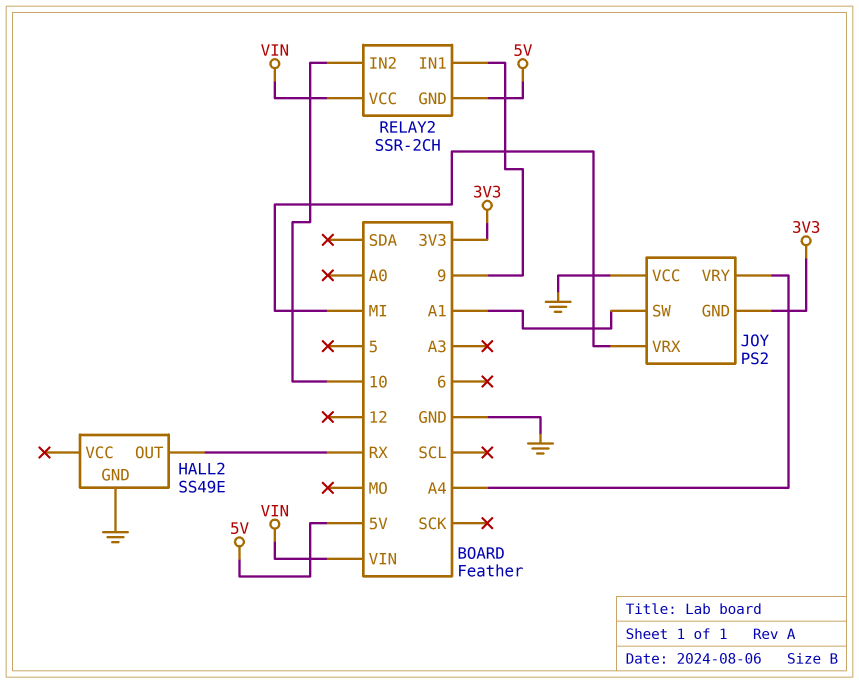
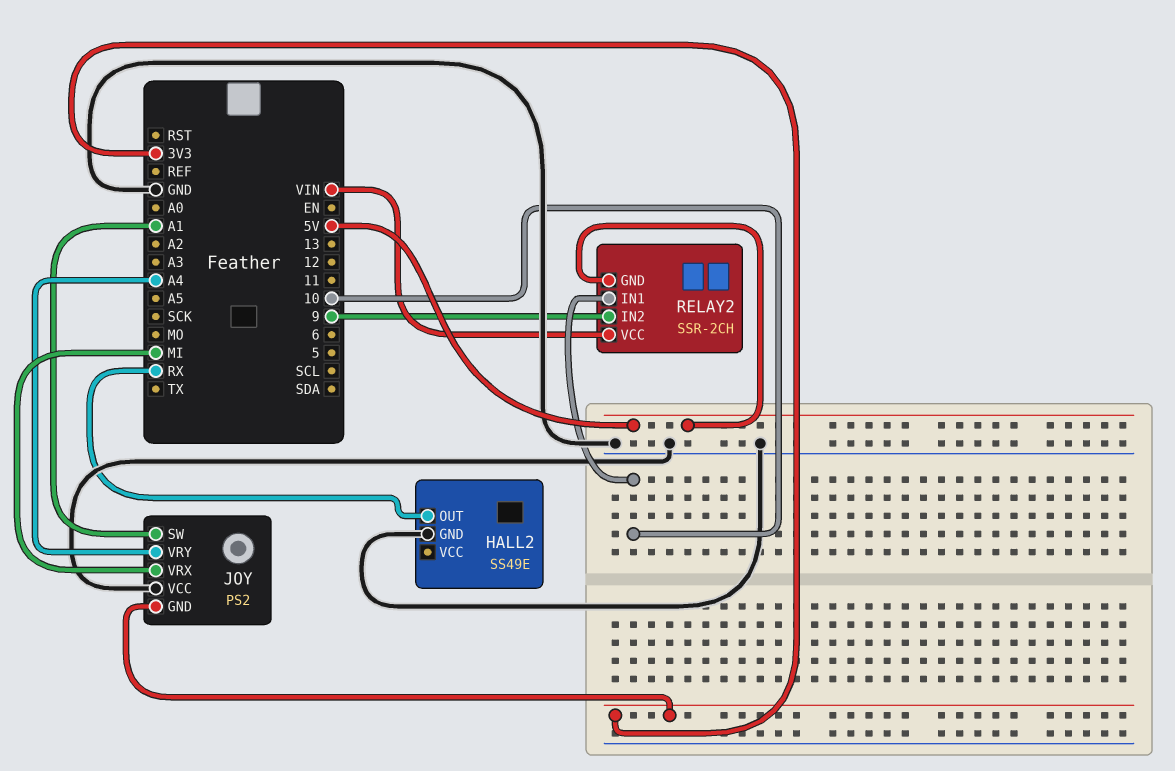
RELAY2 pin IN1: 9 -> 10
RELAY2 pin IN2: 10 -> 9

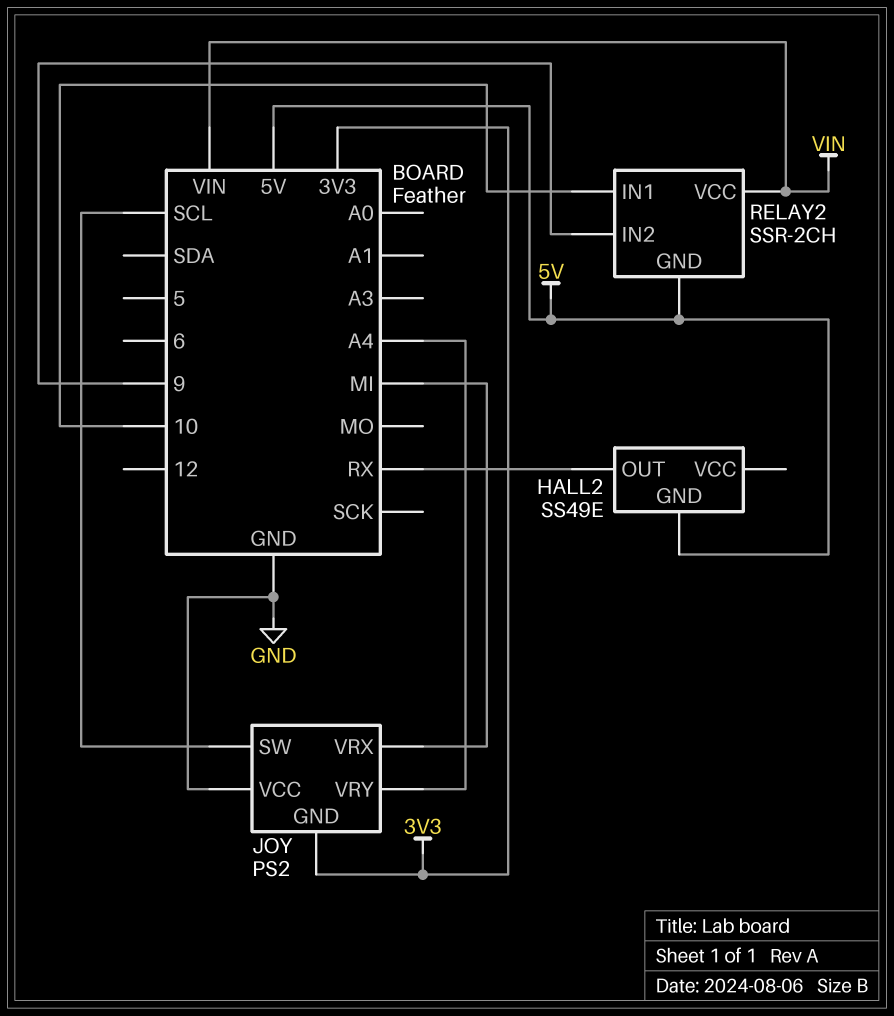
HALL2 pin GND: GND -> 5V
JOY pin SW: A1 -> SCL

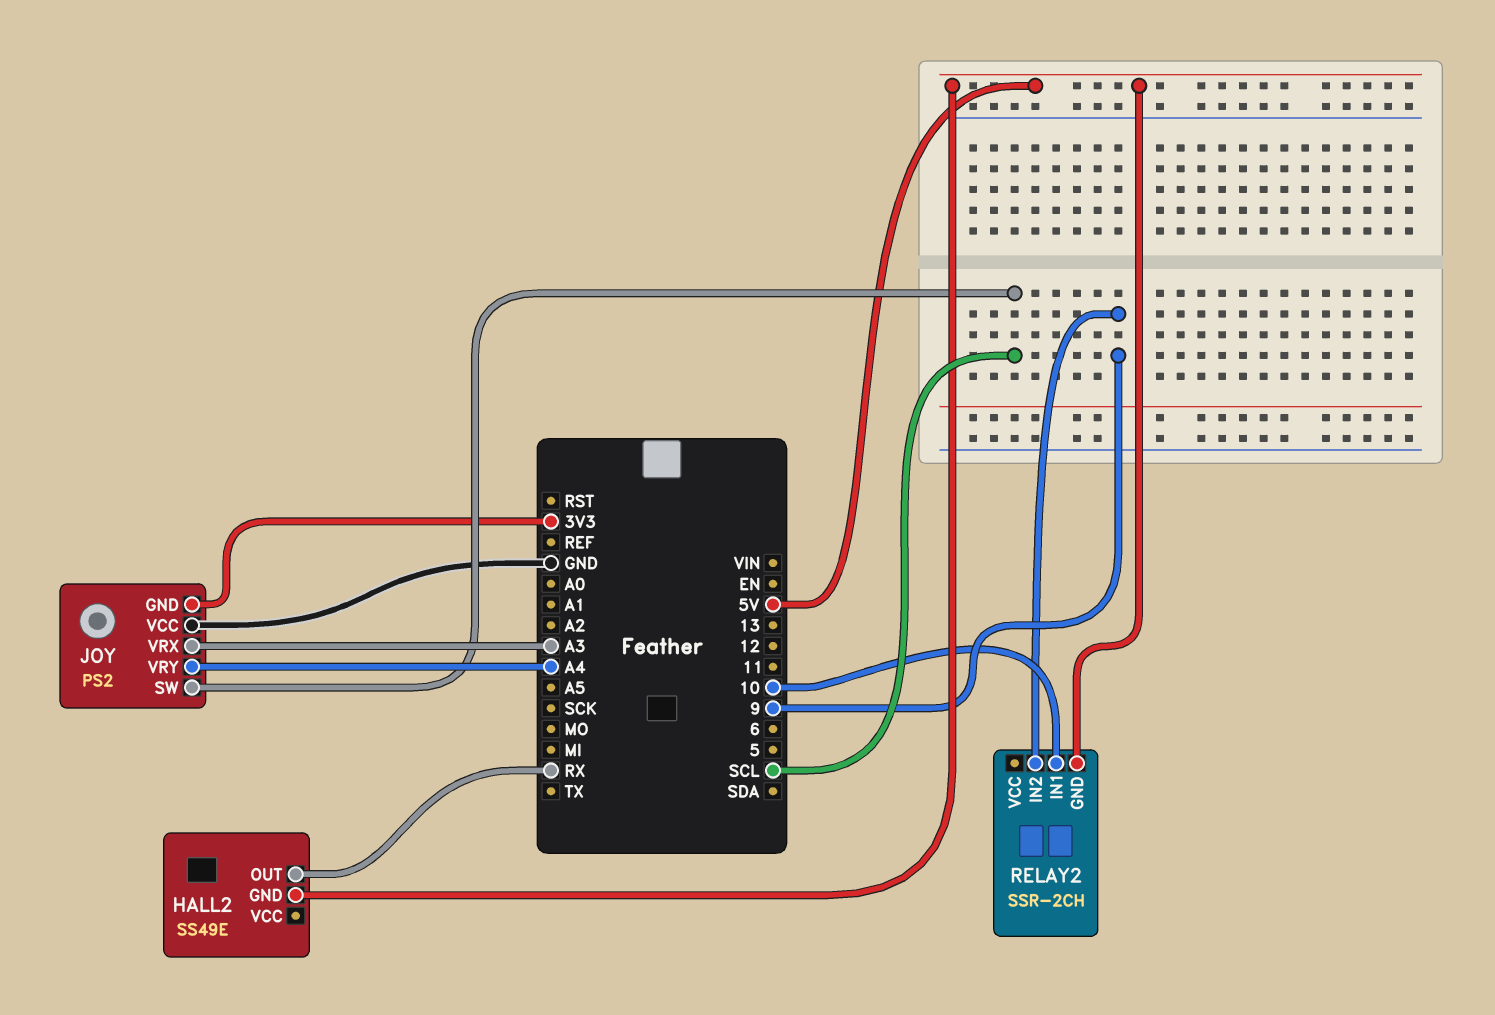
JOY pin VRX: MI -> A3
RELAY2 pin VCC: VIN -> none

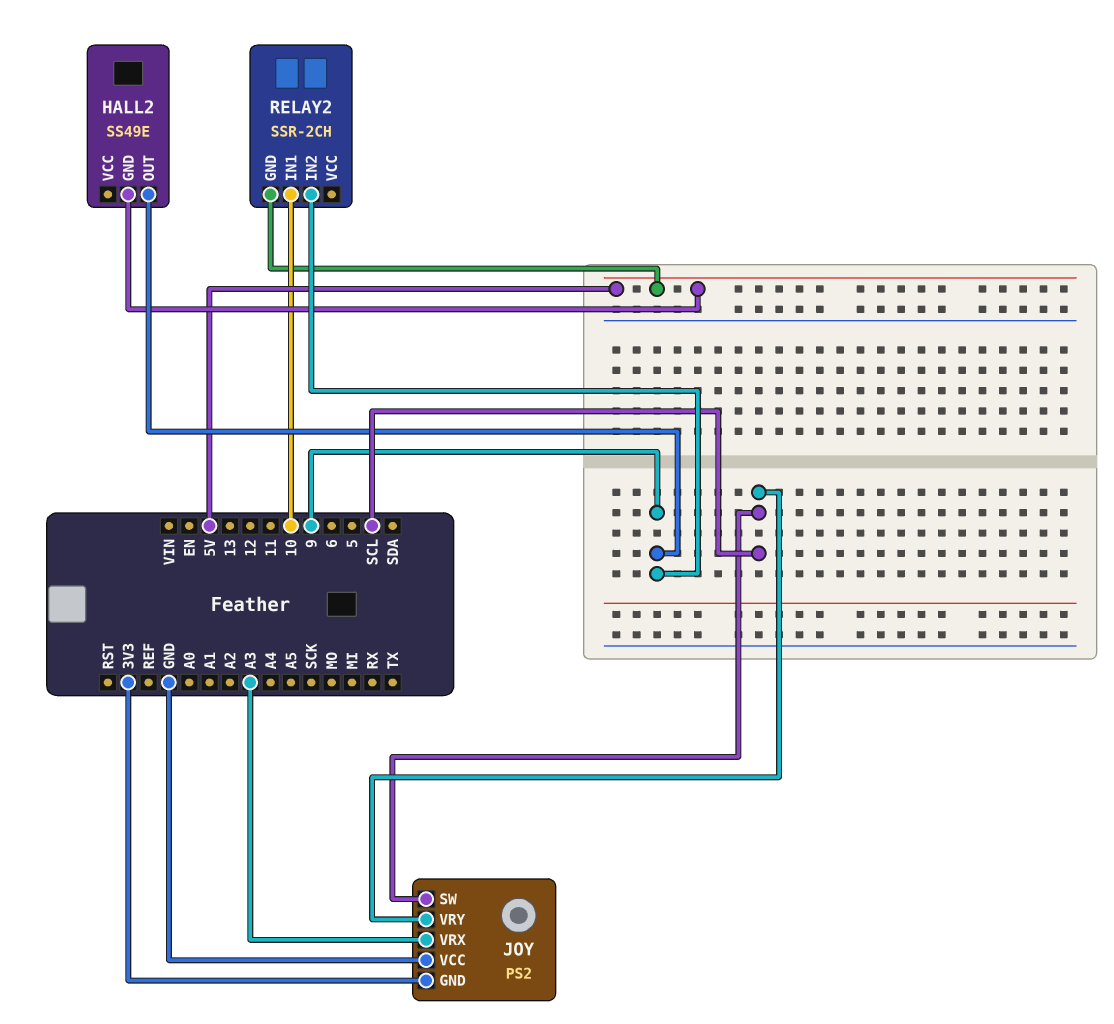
HALL2 pin OUT: RX -> 9
JOY pin VRY: A4 -> SCL

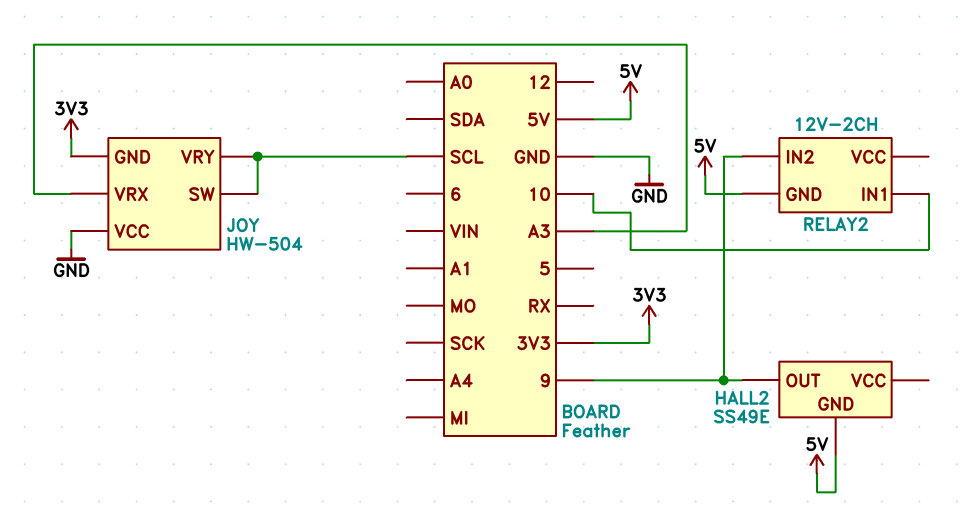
JOY: PS2 -> HW-504
RELAY2: SSR-2CH -> 12V-2CH

